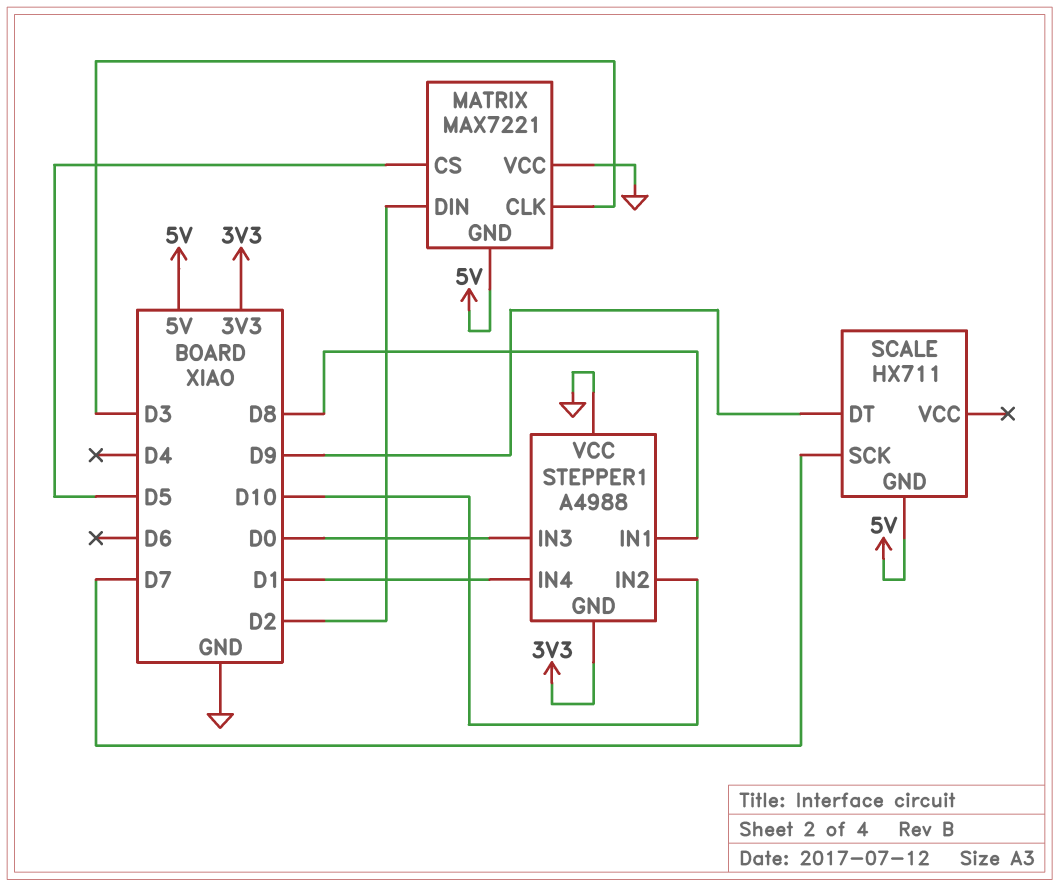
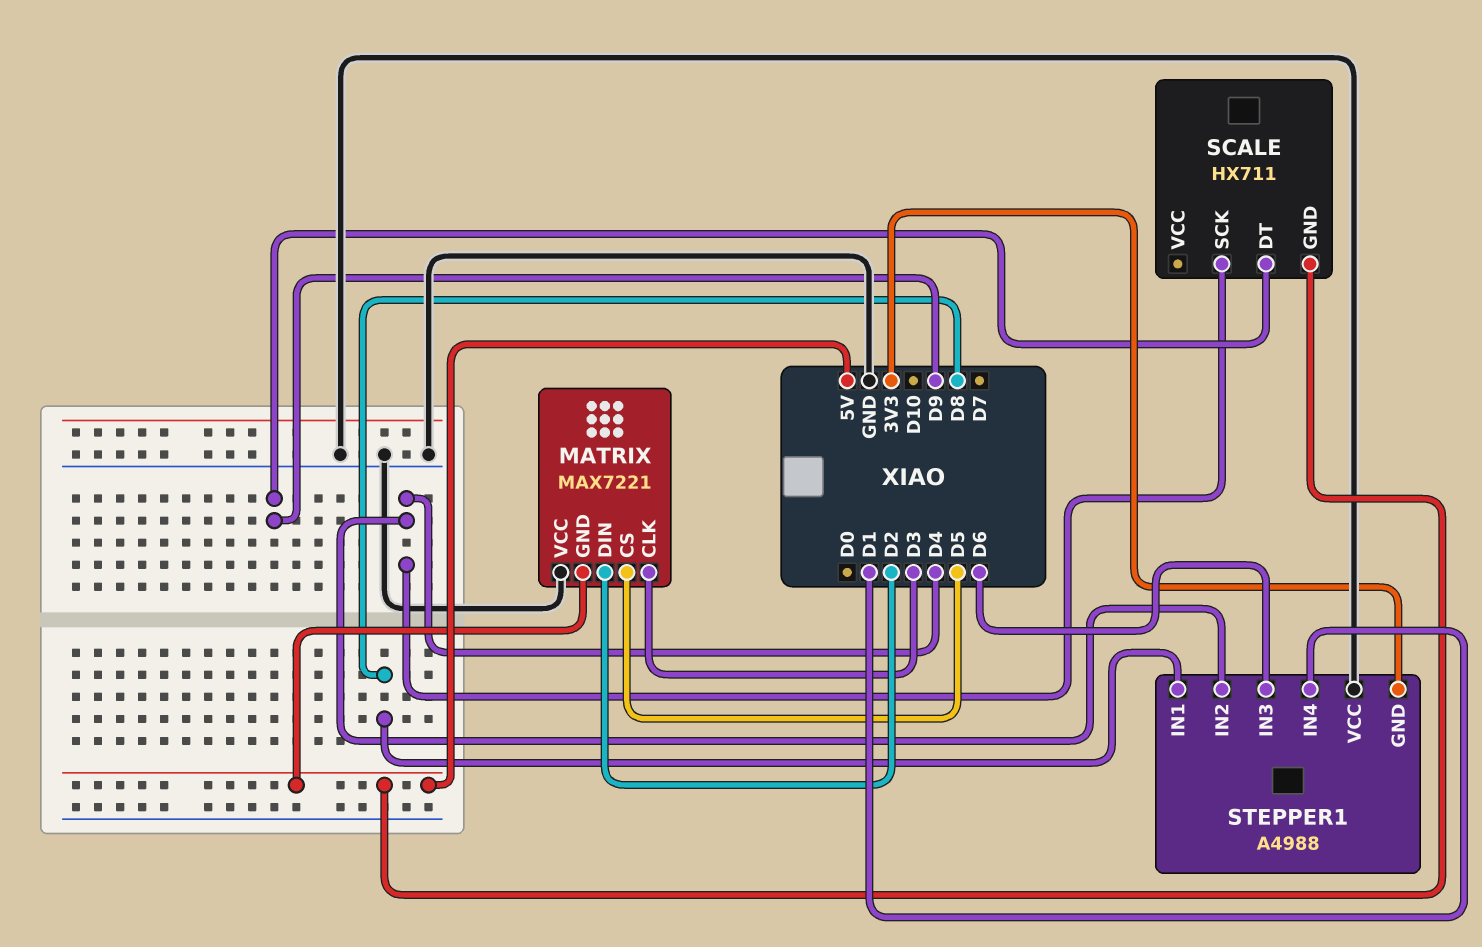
SCALE pin SCK: D7 -> D4
STEPPER1 pin IN2: D10 -> D4
STEPPER1 pin IN3: D0 -> D6

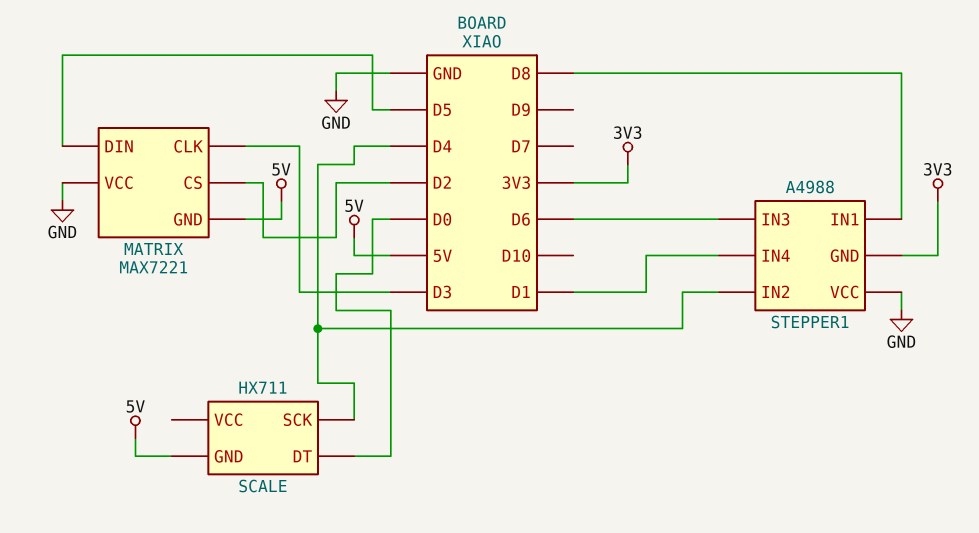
MATRIX pin CS: D5 -> D2
MATRIX pin DIN: D2 -> D5
SCALE pin DT: D9 -> D0

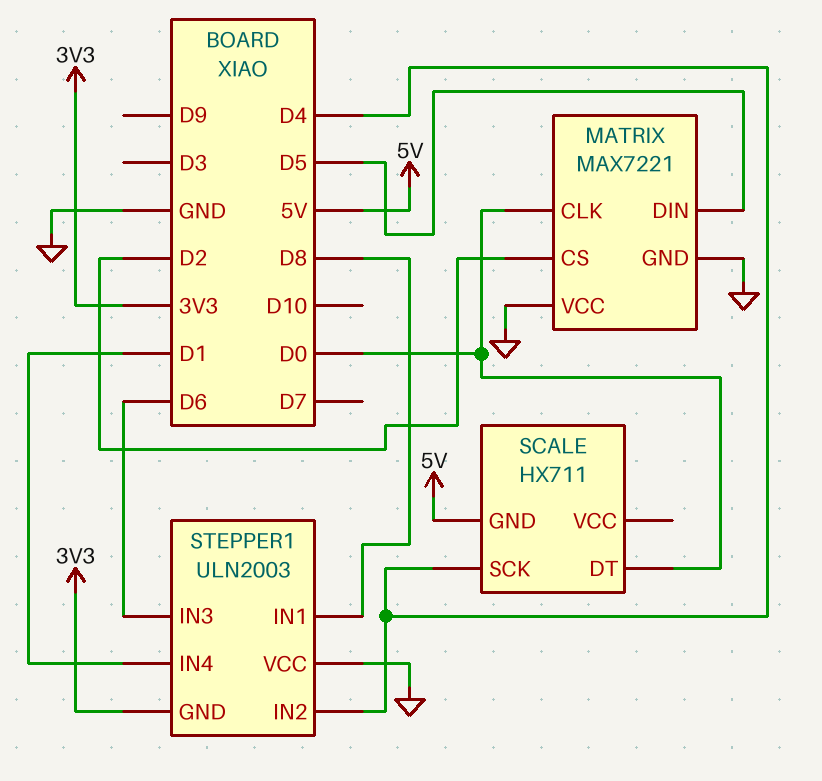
MATRIX pin CLK: D3 -> D0
MATRIX pin GND: 5V -> GND
STEPPER1: A4988 -> ULN2003

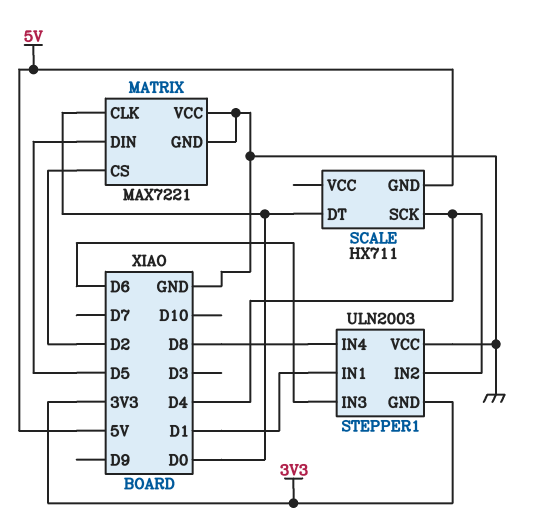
STEPPER1 pin IN1: D8 -> D1
STEPPER1 pin IN4: D1 -> D8

